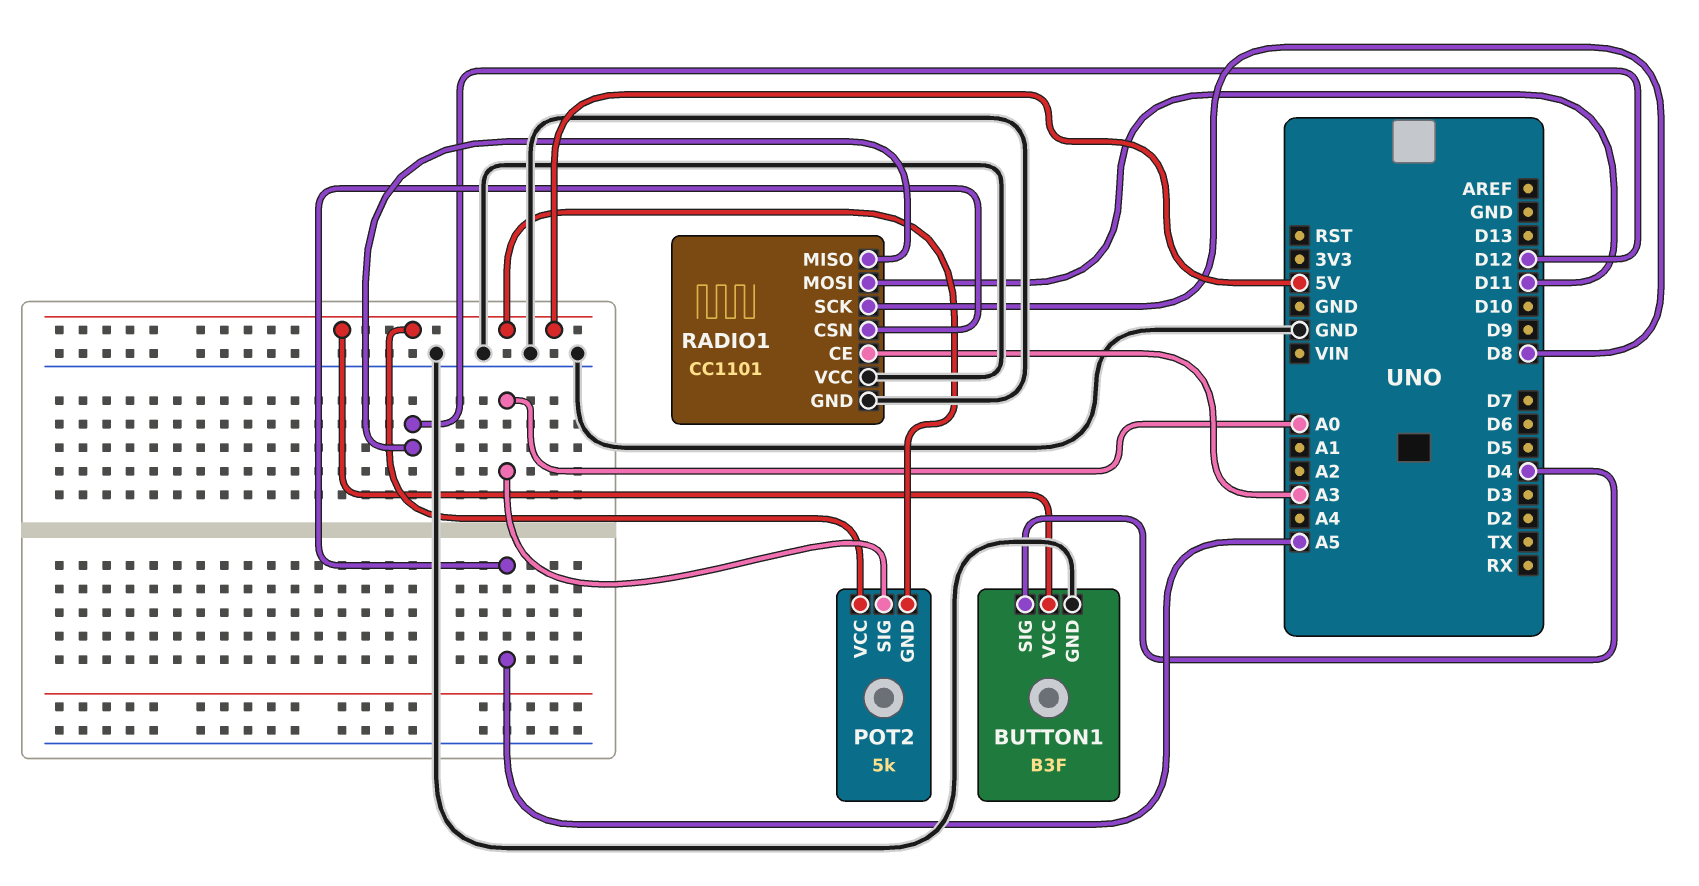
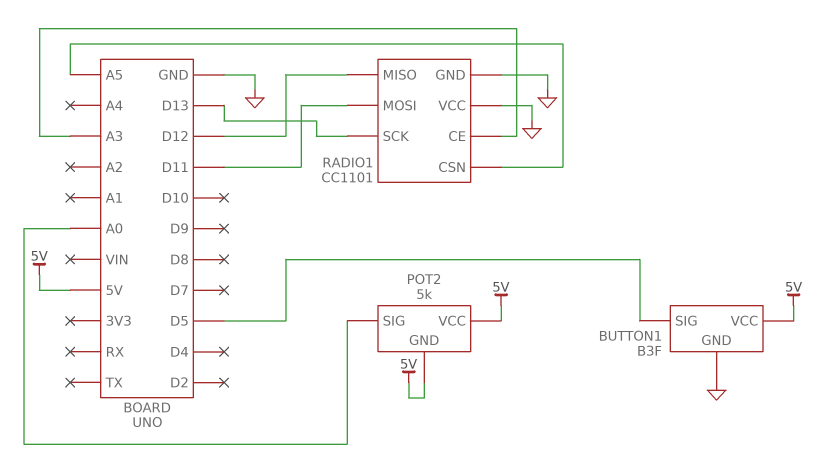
BUTTON1 pin SIG: D4 -> D5
RADIO1 pin SCK: D8 -> D13

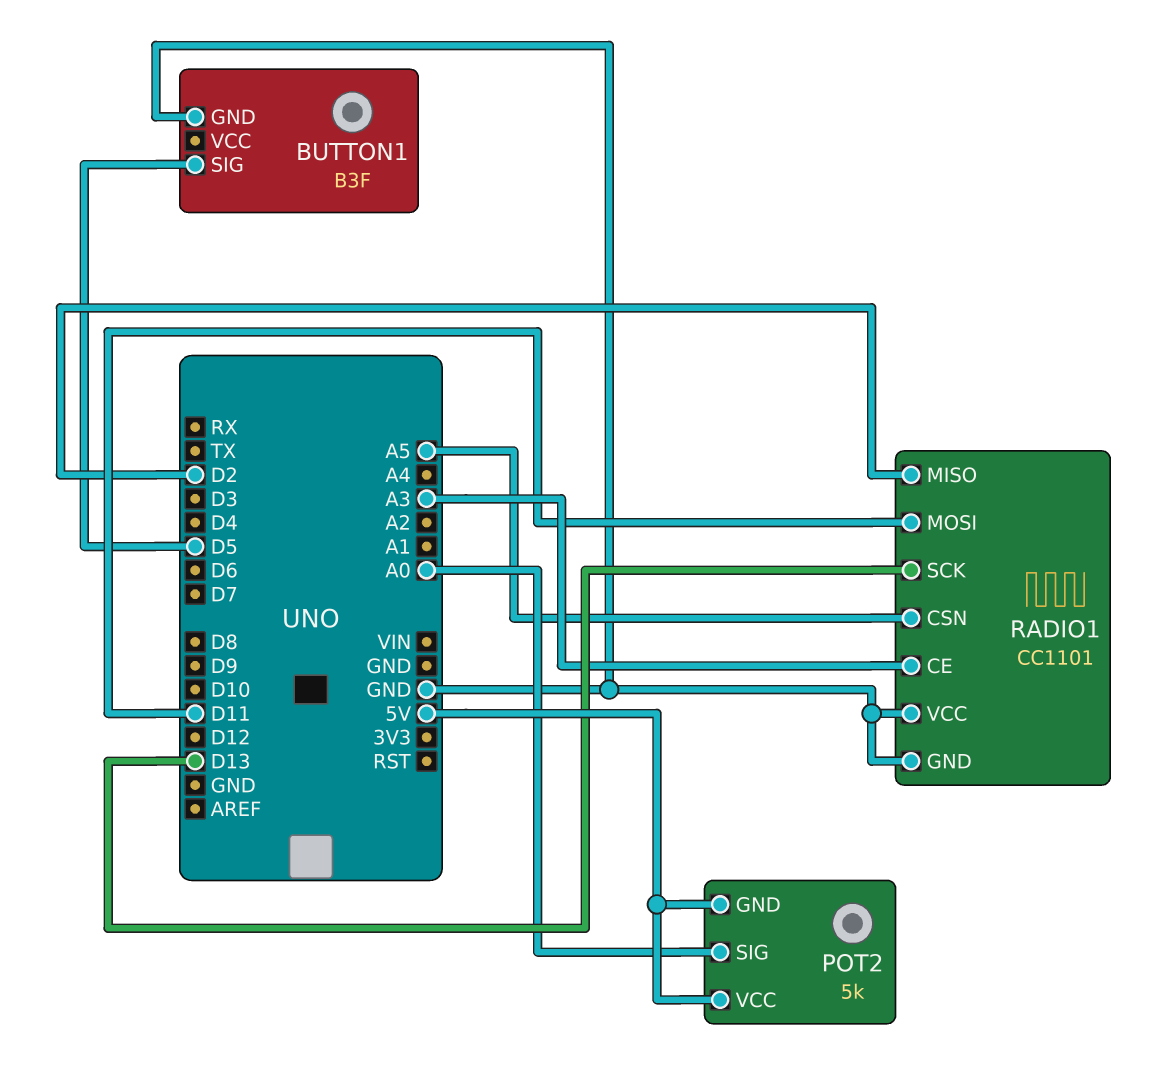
BUTTON1 pin VCC: 5V -> none
RADIO1 pin MISO: D12 -> D2

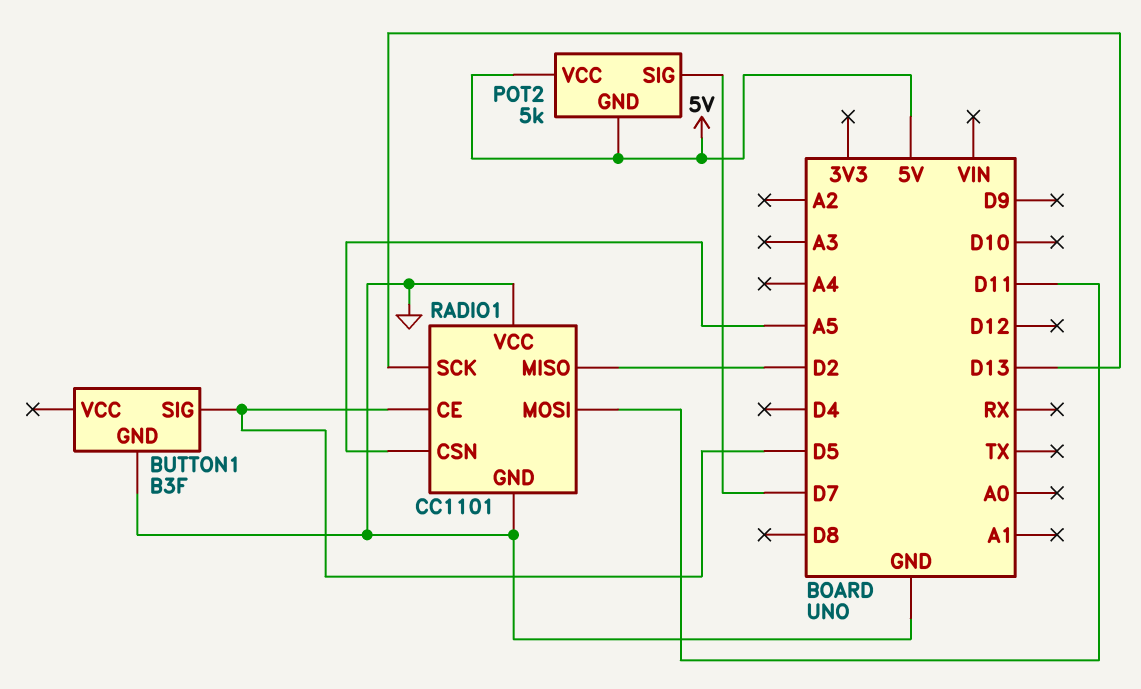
POT2 pin SIG: A0 -> D7
RADIO1 pin CE: A3 -> D5

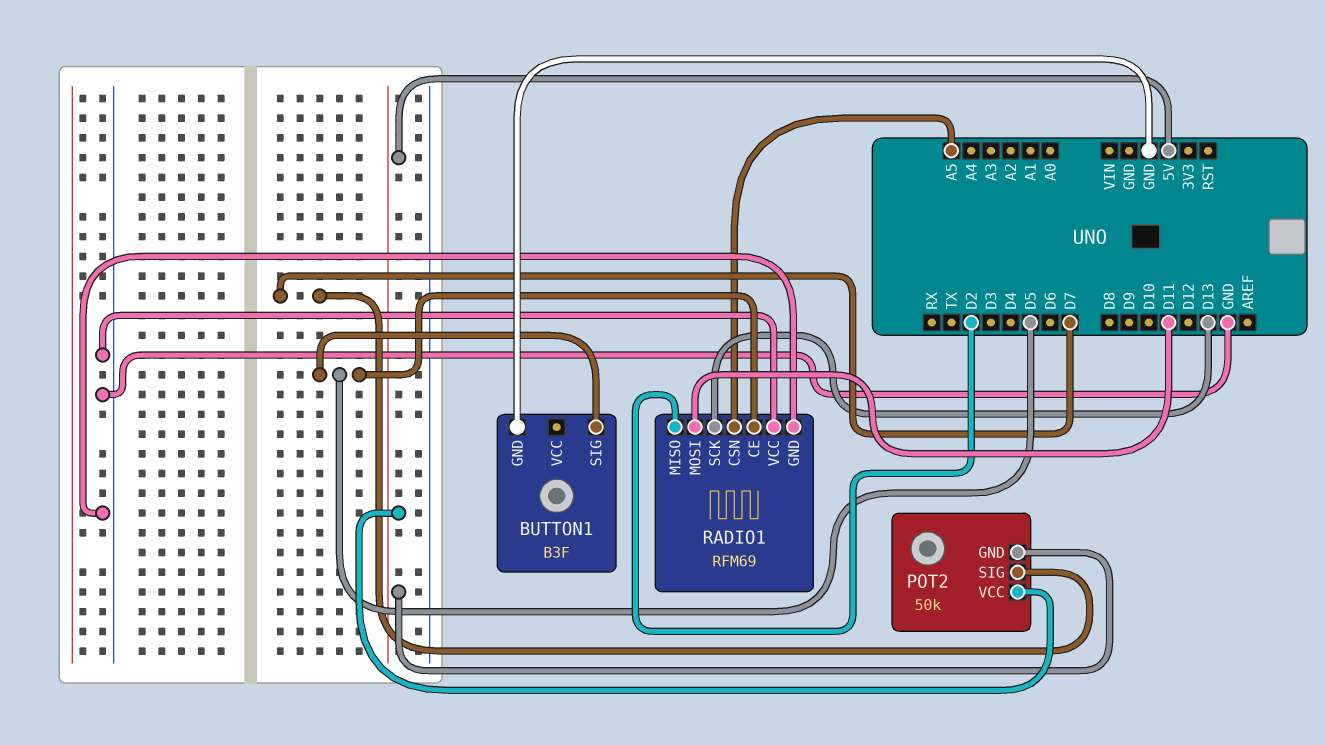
POT2: 5k -> 50k
RADIO1: CC1101 -> RFM69

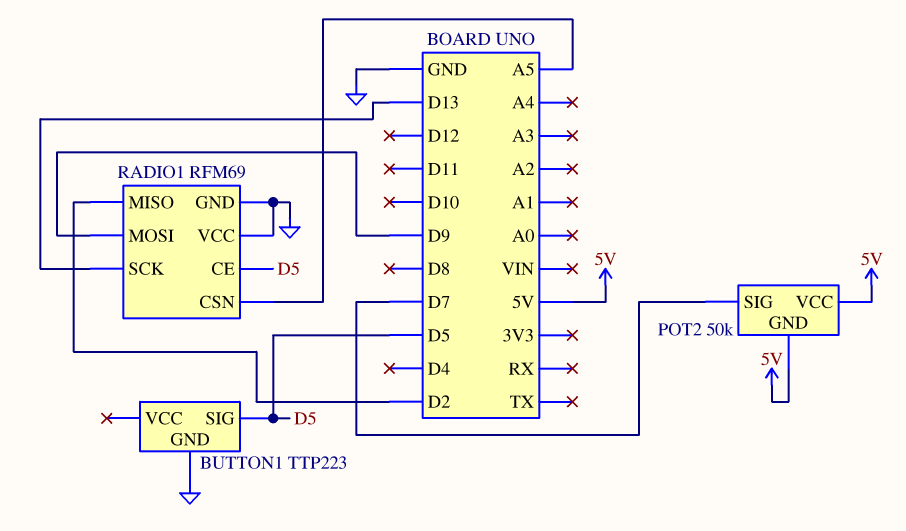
BUTTON1: B3F -> TTP223
RADIO1 pin MOSI: D11 -> D9

